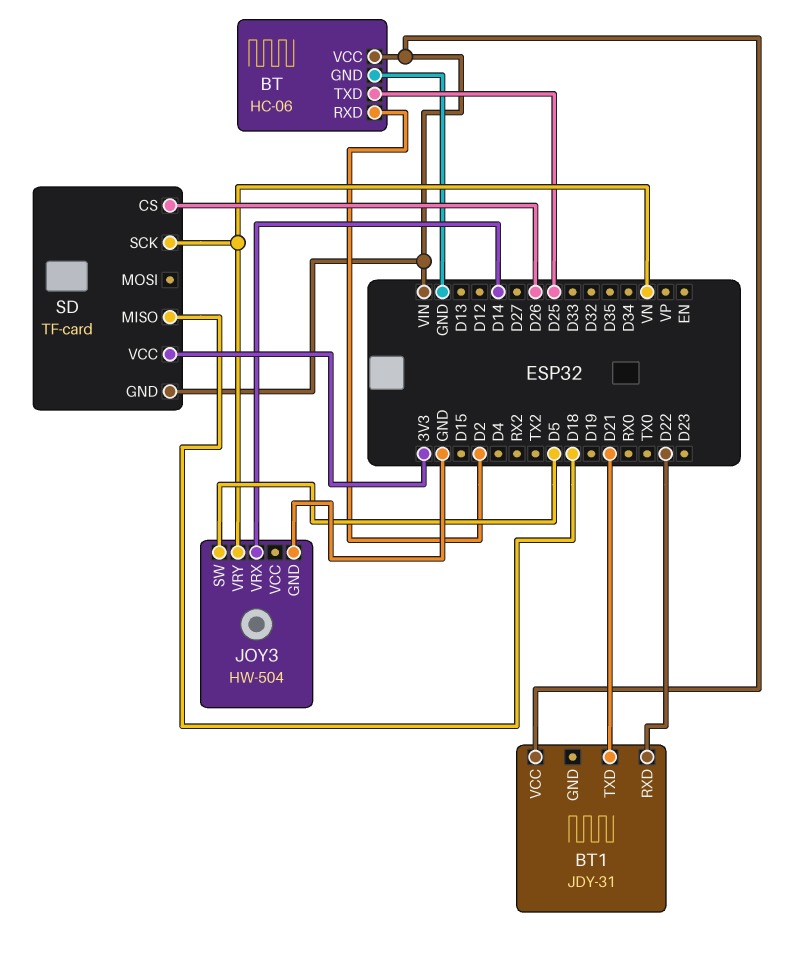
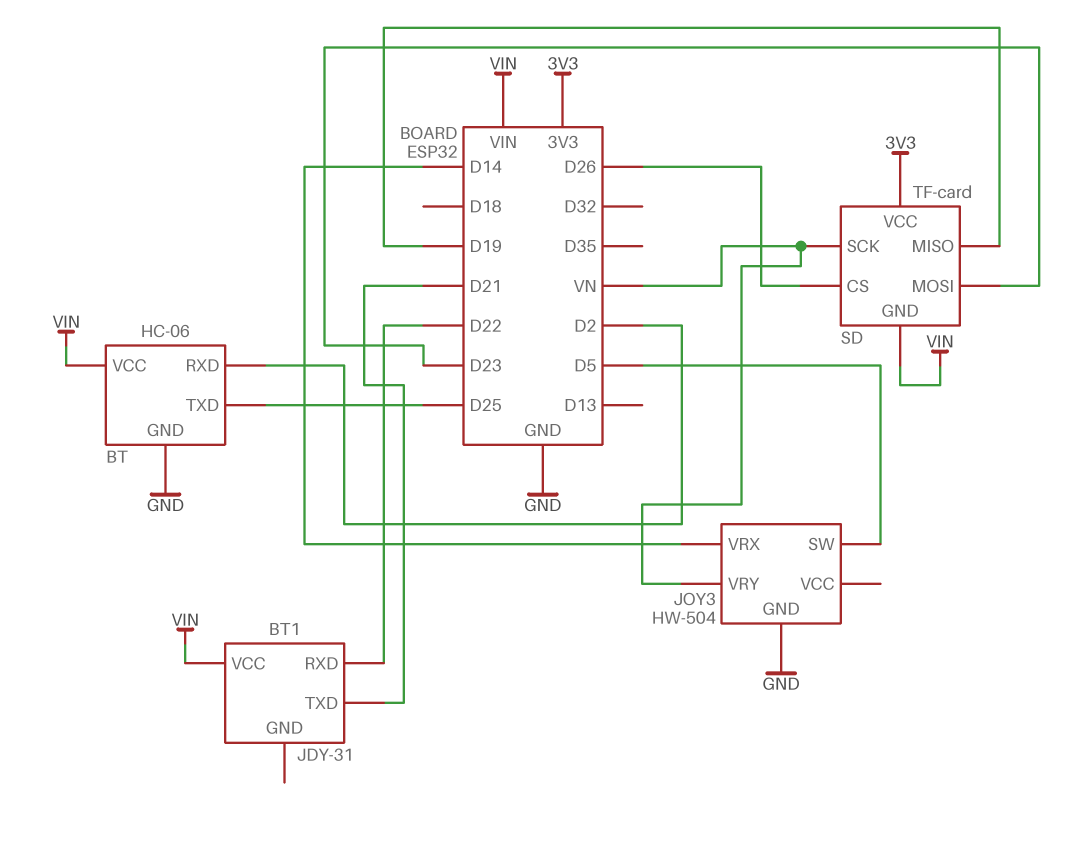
SD pin MISO: D18 -> D19
SD pin MOSI: none -> D23

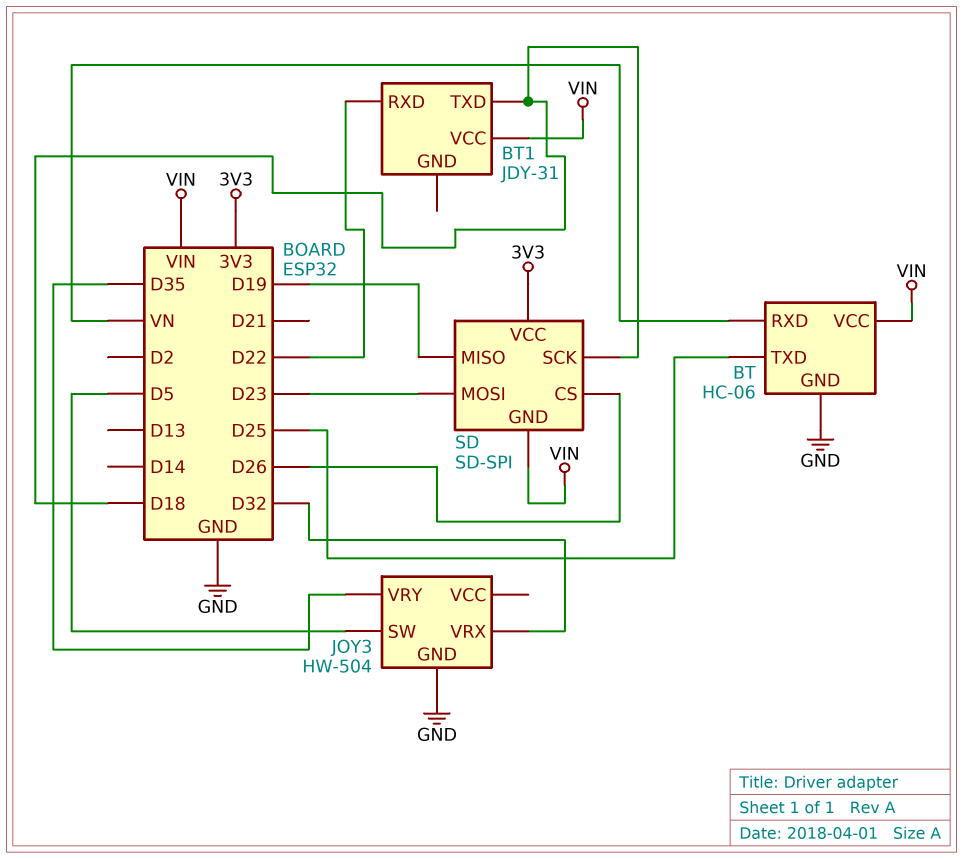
BT pin RXD: D2 -> VN
BT1 pin TXD: D21 -> D18
JOY3 pin VRX: D14 -> D32
JOY3 pin VRY: VN -> D35
SD: TF-card -> SD-SPI
SD pin SCK: VN -> D18

